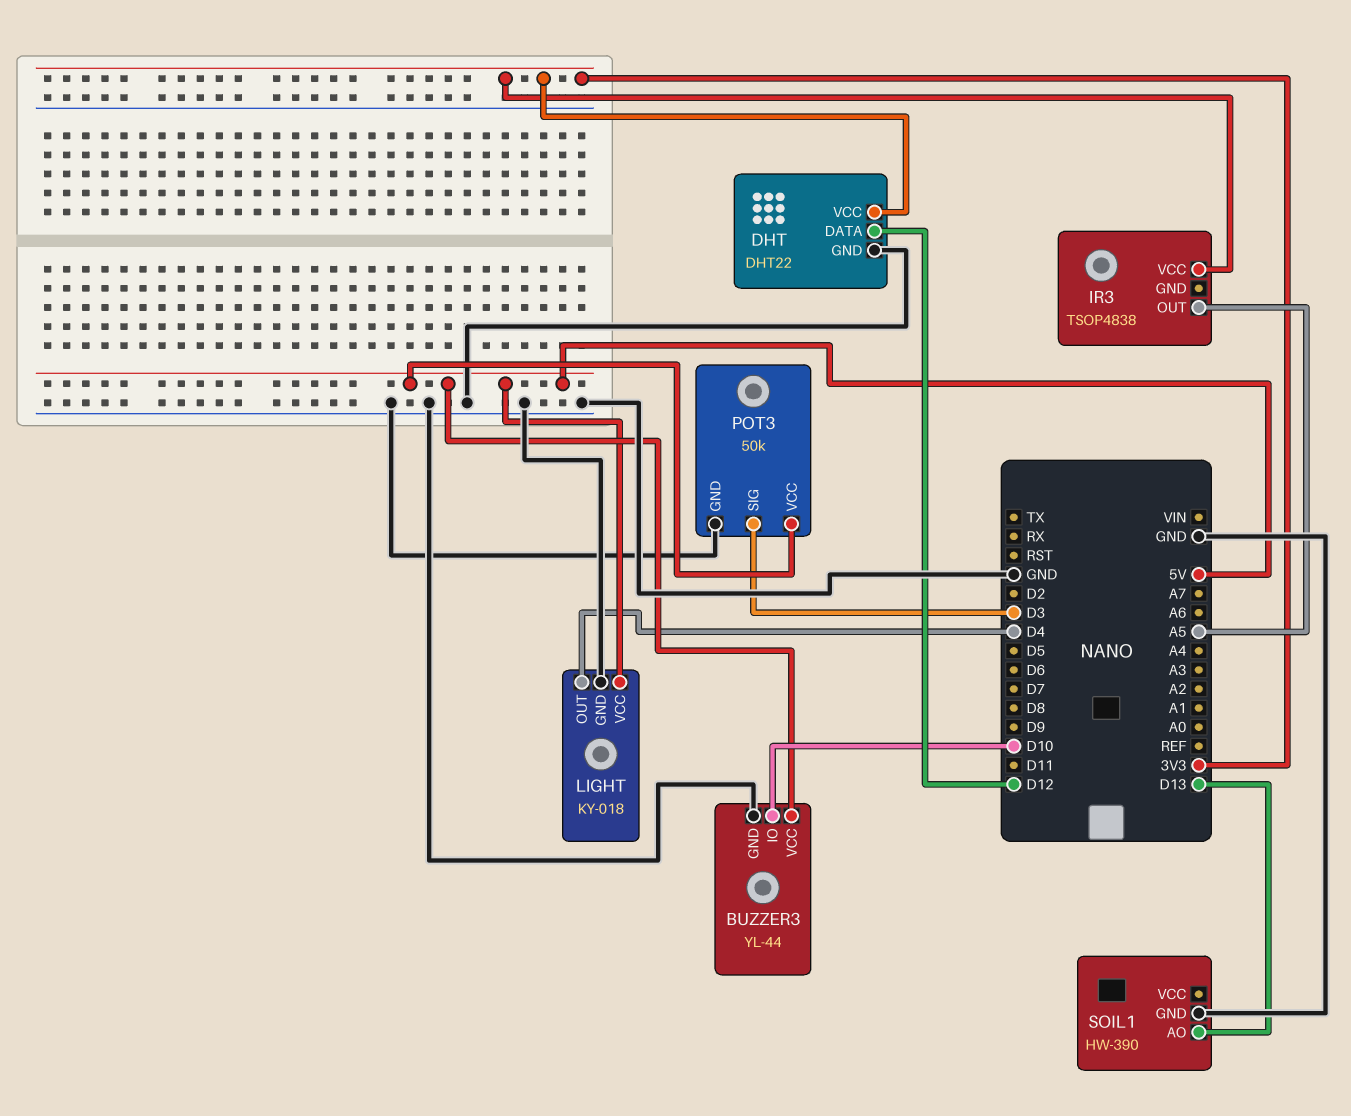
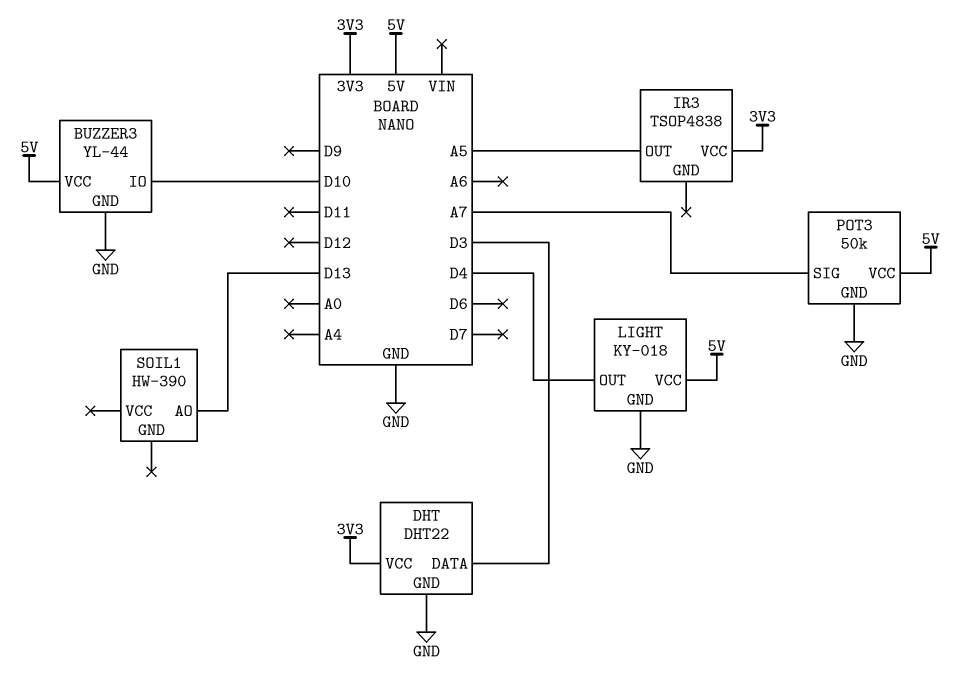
DHT pin DATA: D12 -> D3
POT3 pin SIG: D3 -> A7
SOIL1 pin GND: GND -> none

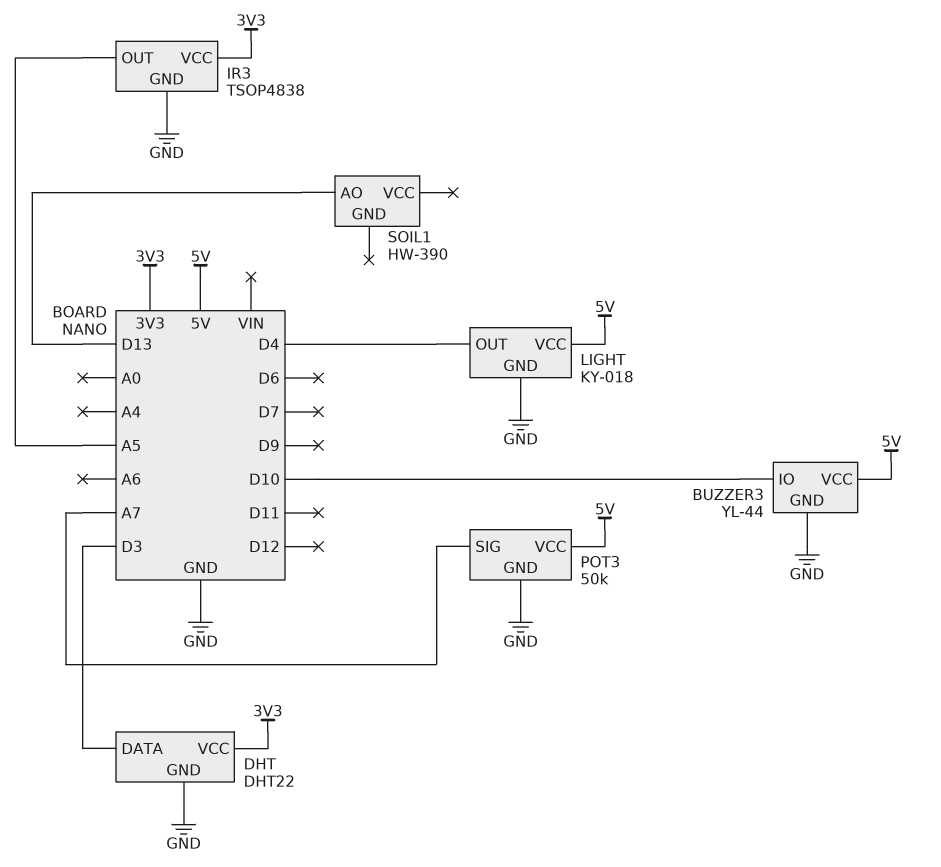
IR3 pin GND: none -> GND

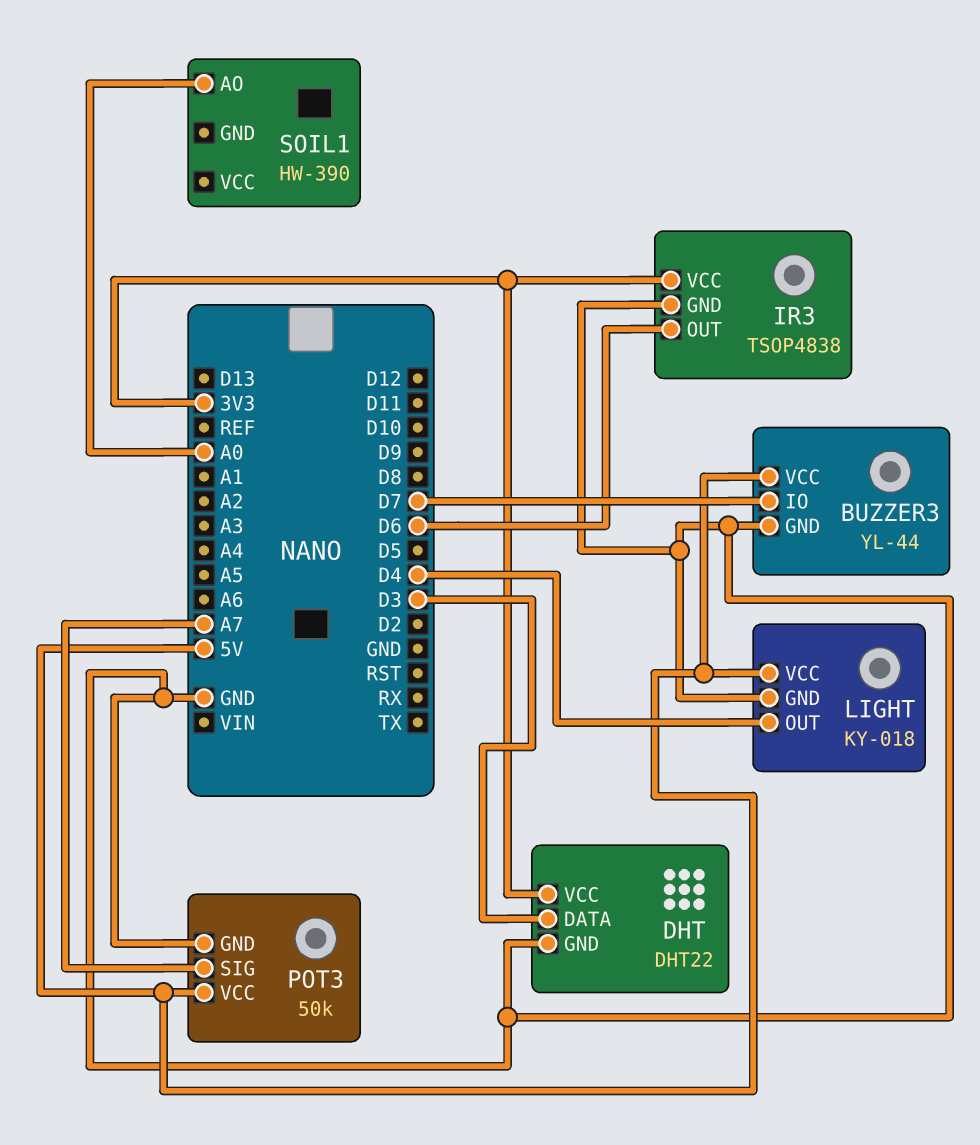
BUZZER3 pin IO: D10 -> D7
IR3 pin OUT: A5 -> D6
SOIL1 pin AO: D13 -> A0

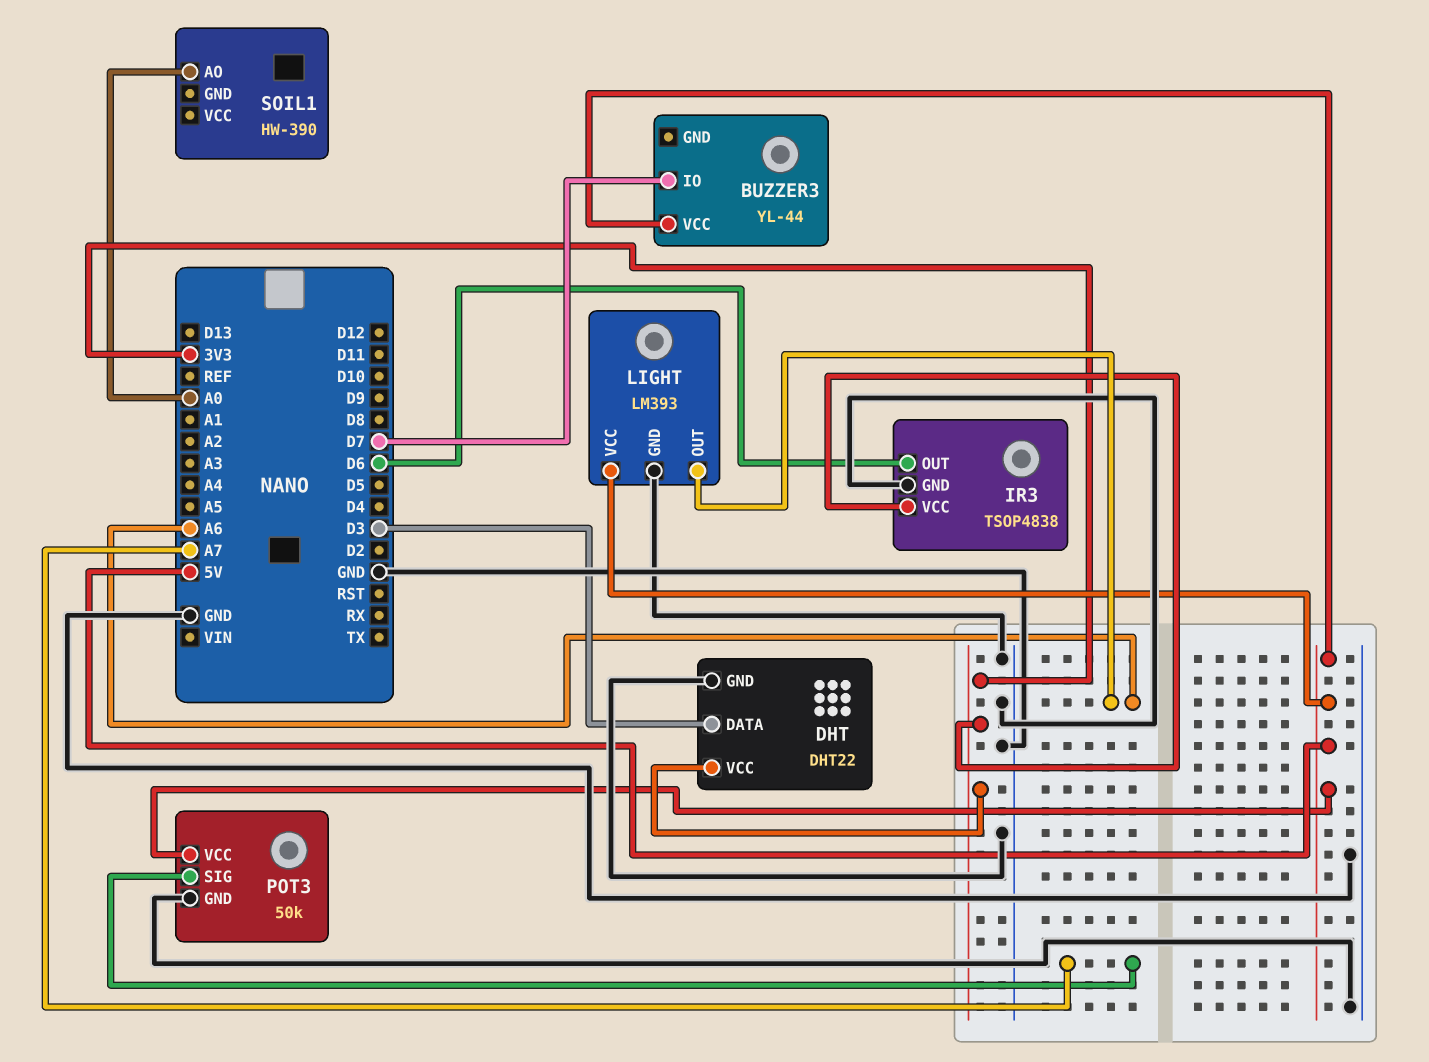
BUZZER3 pin GND: GND -> none
LIGHT: KY-018 -> LM393
LIGHT pin OUT: D4 -> A6

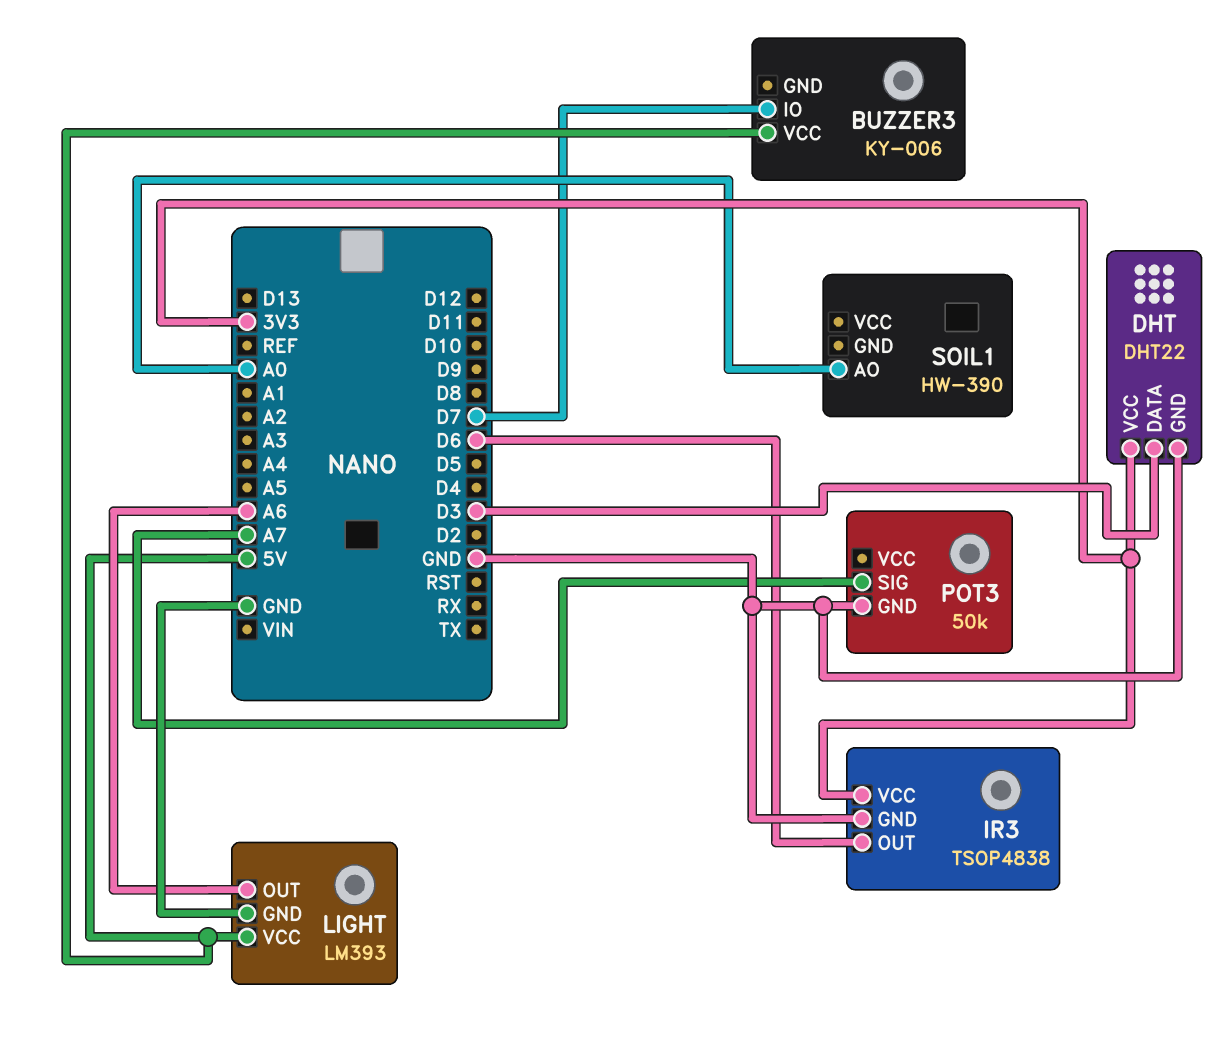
BUZZER3: YL-44 -> KY-006
POT3 pin VCC: 5V -> none

